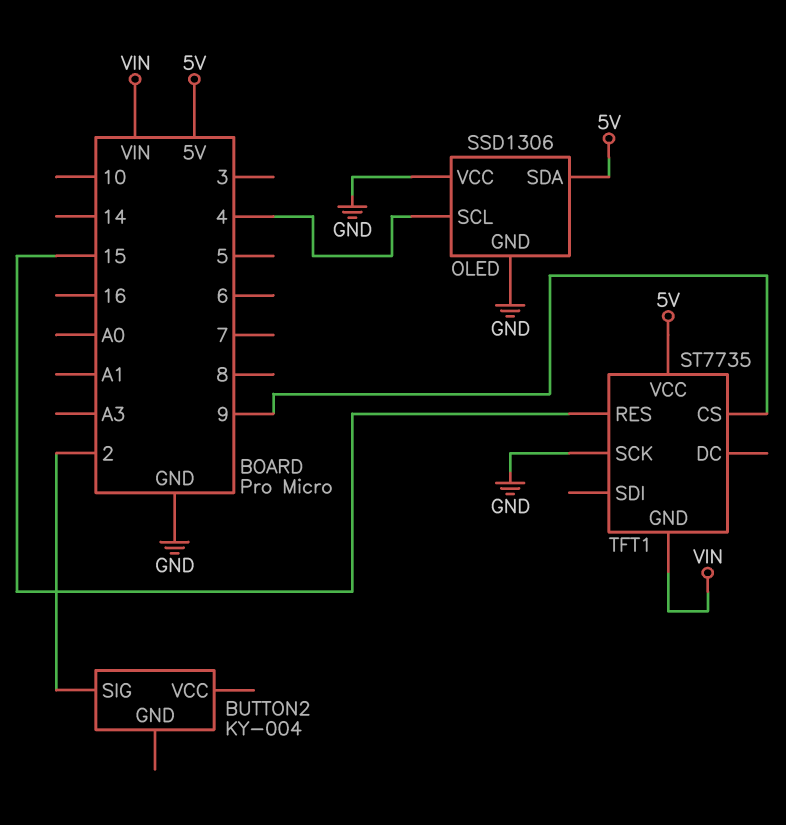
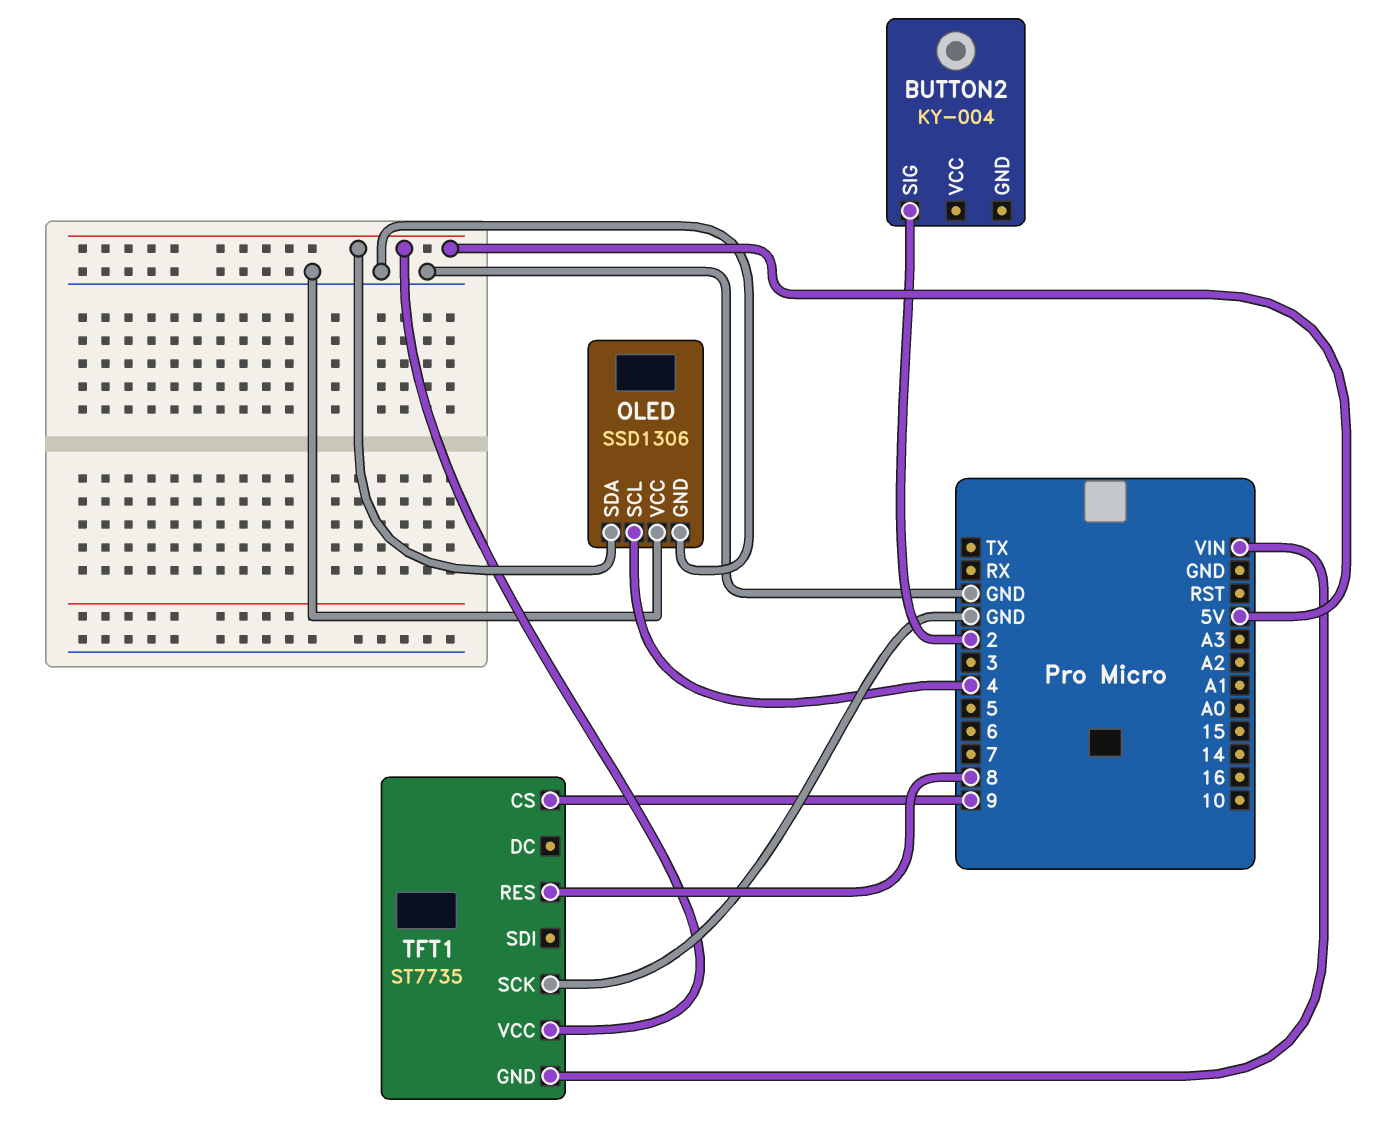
TFT1 pin RES: 15 -> 8

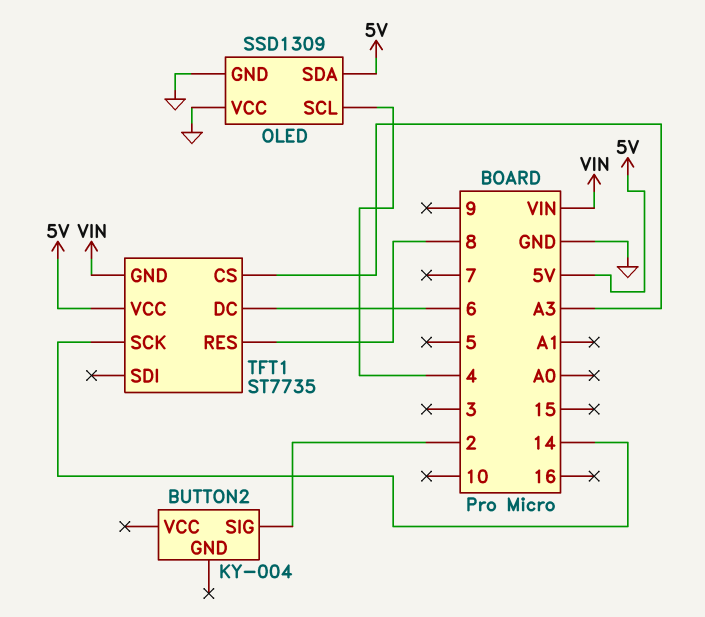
OLED: SSD1306 -> SSD1309
TFT1 pin CS: 9 -> A3
TFT1 pin DC: none -> 6
TFT1 pin SCK: GND -> 14

